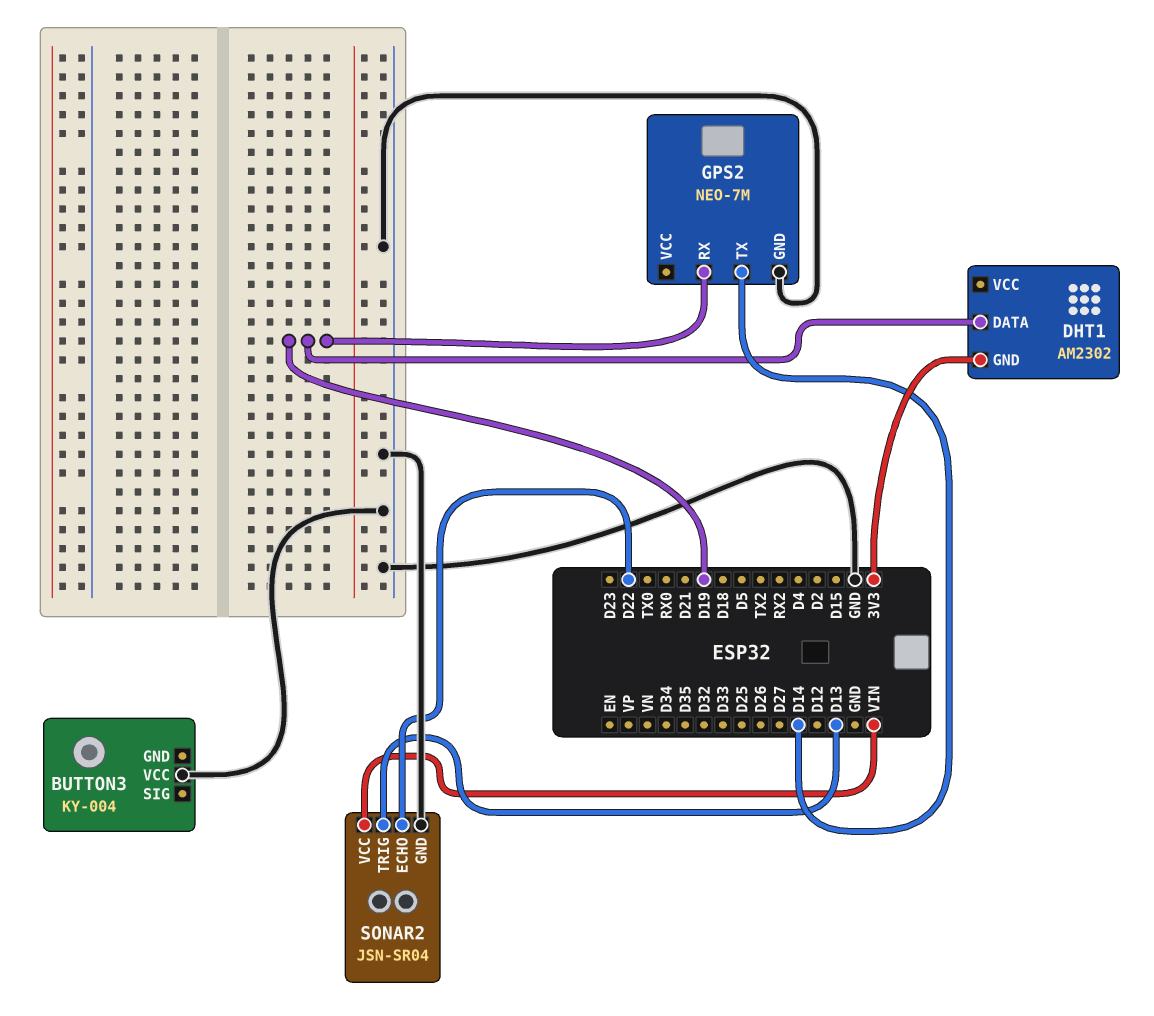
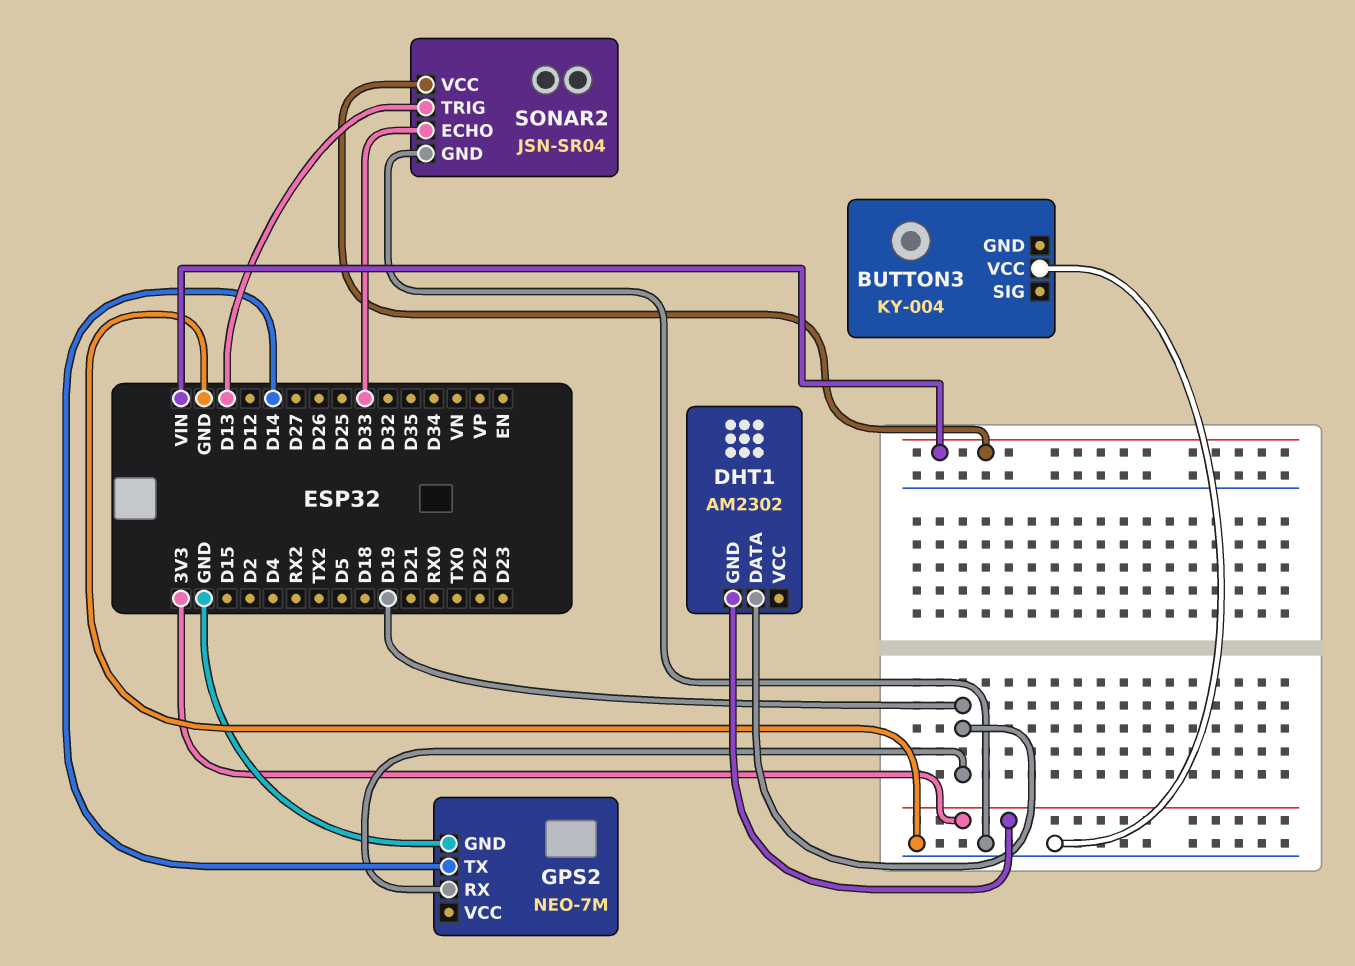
SONAR2 pin ECHO: D22 -> D33

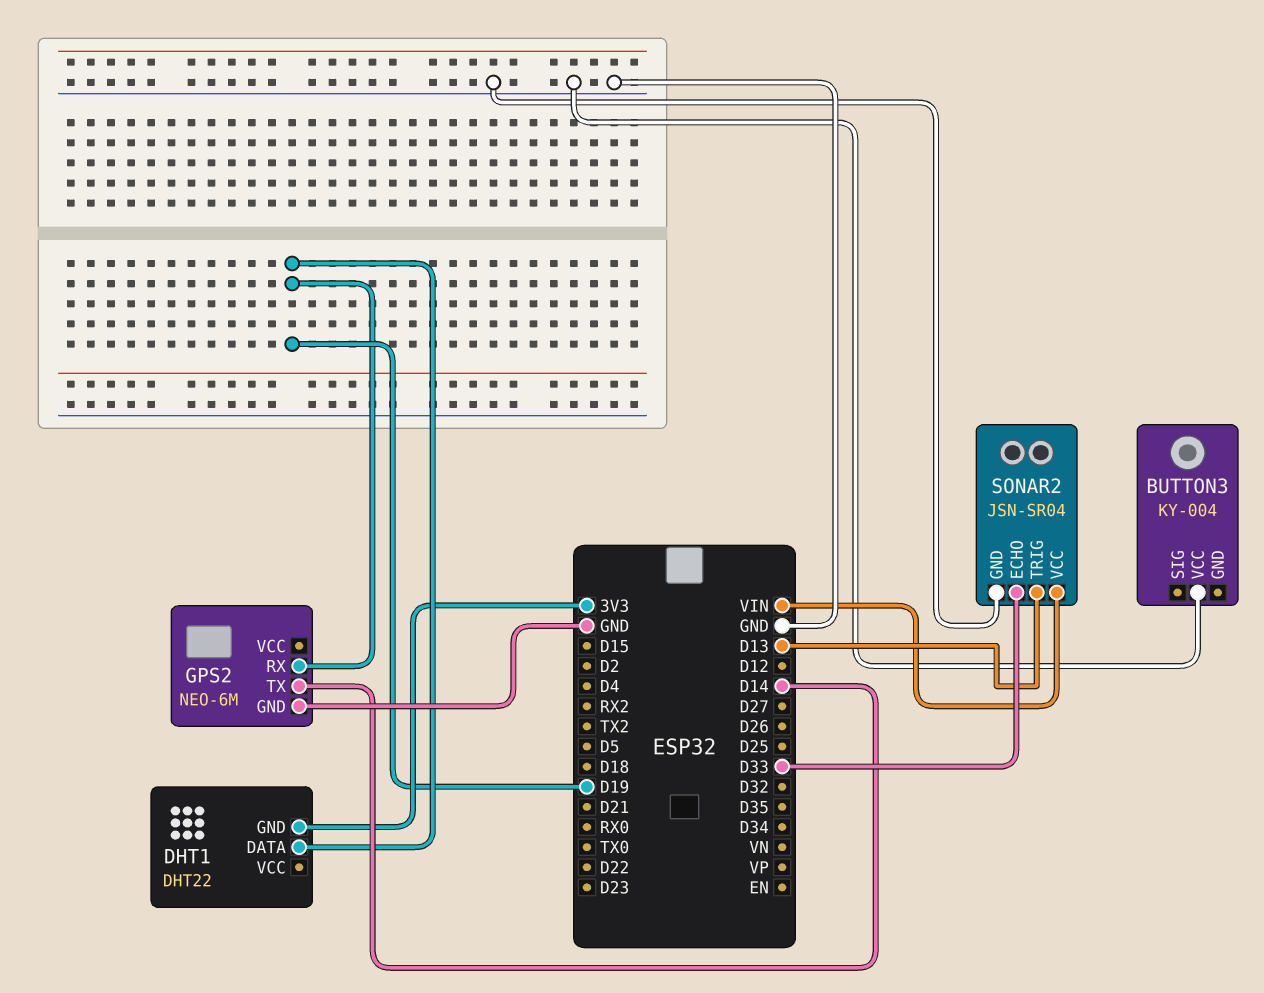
DHT1: AM2302 -> DHT22
GPS2: NEO-7M -> NEO-6M

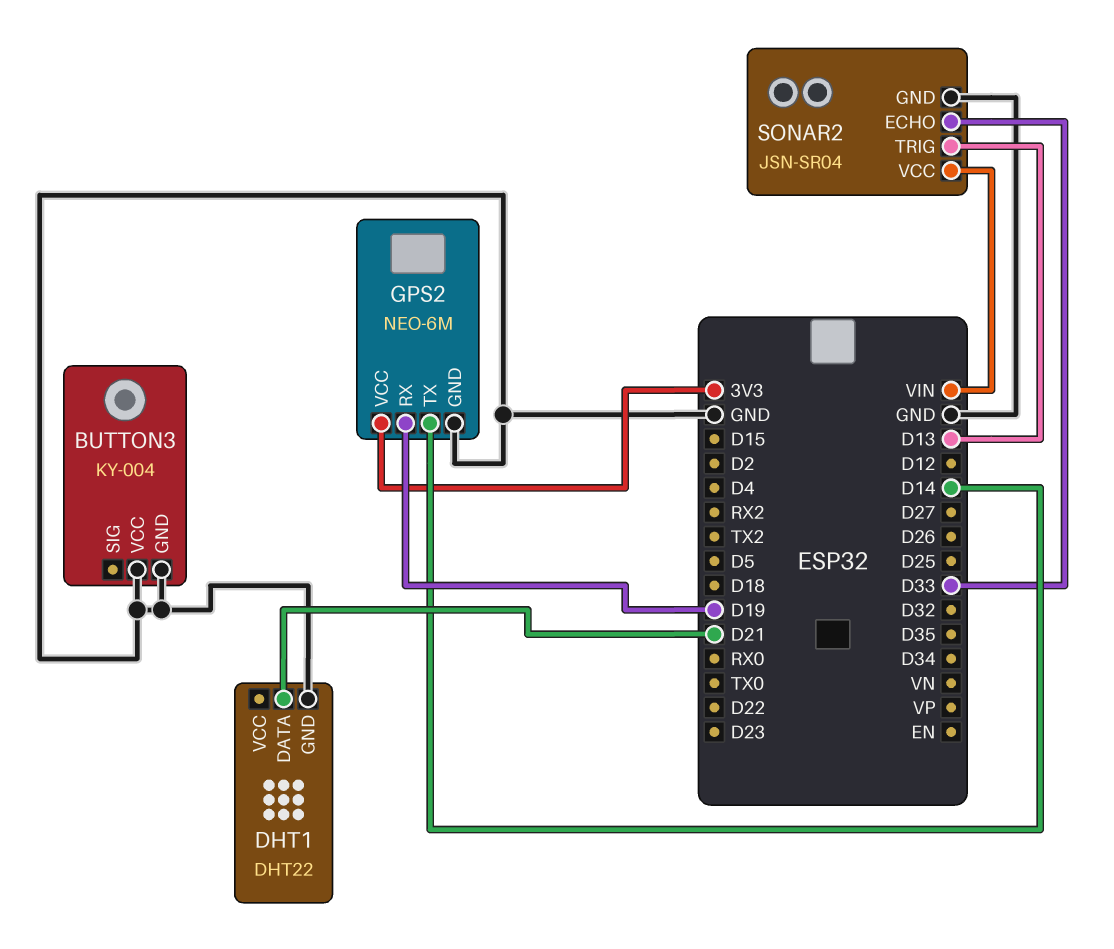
BUTTON3 pin GND: none -> GND
DHT1 pin DATA: D19 -> D21
DHT1 pin GND: 3V3 -> GND
GPS2 pin VCC: none -> 3V3

